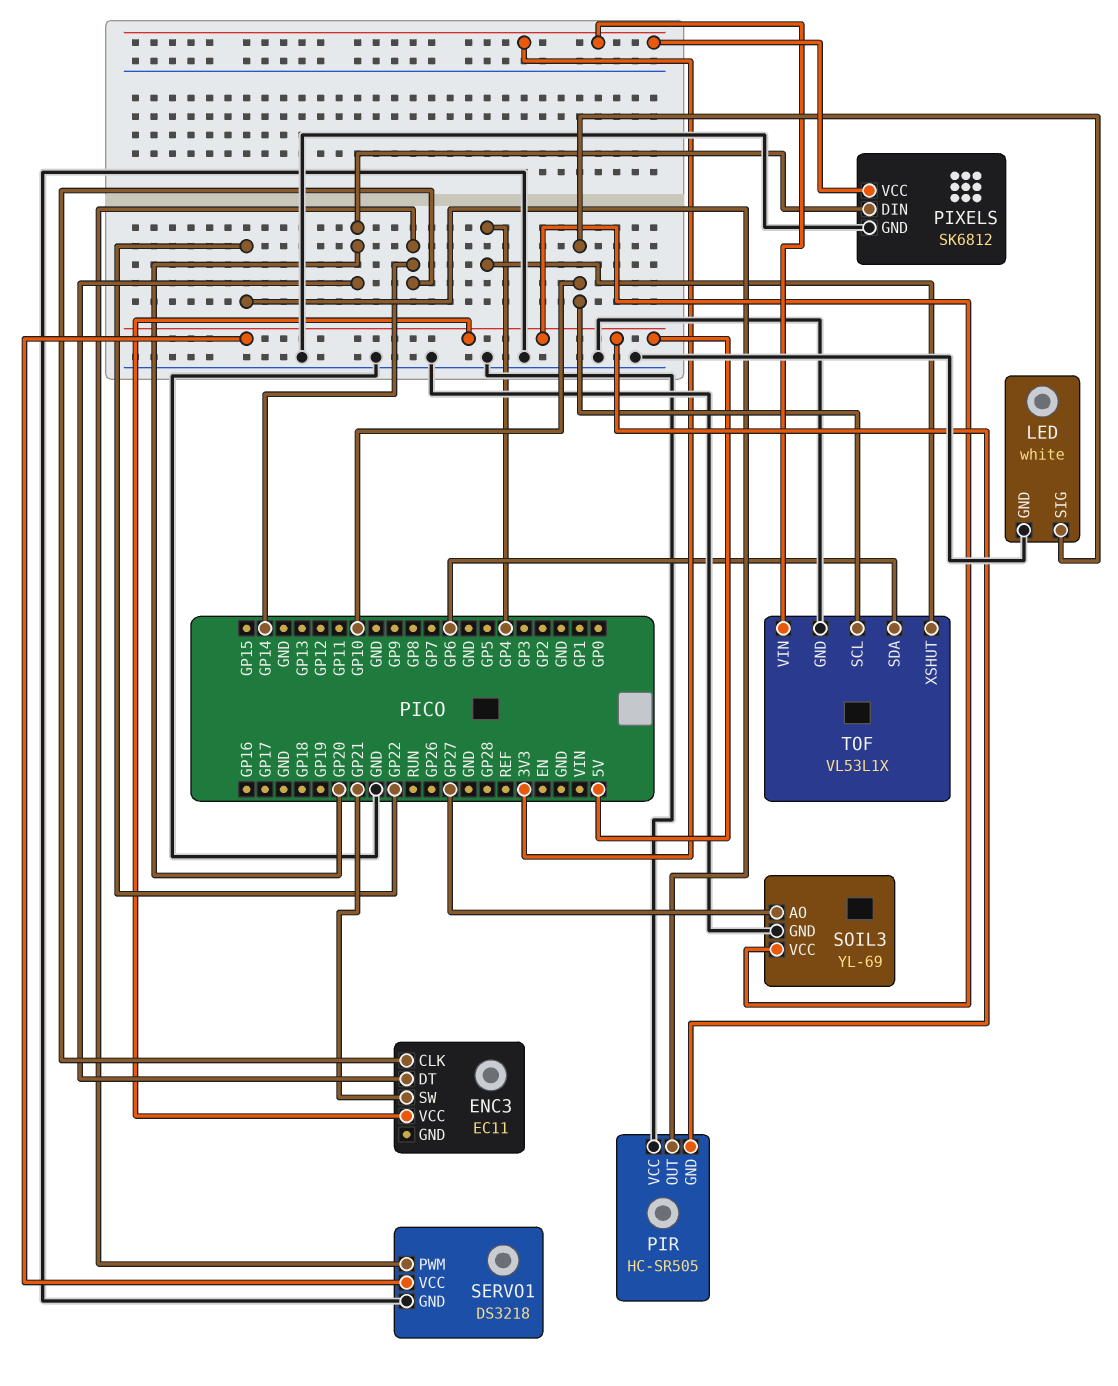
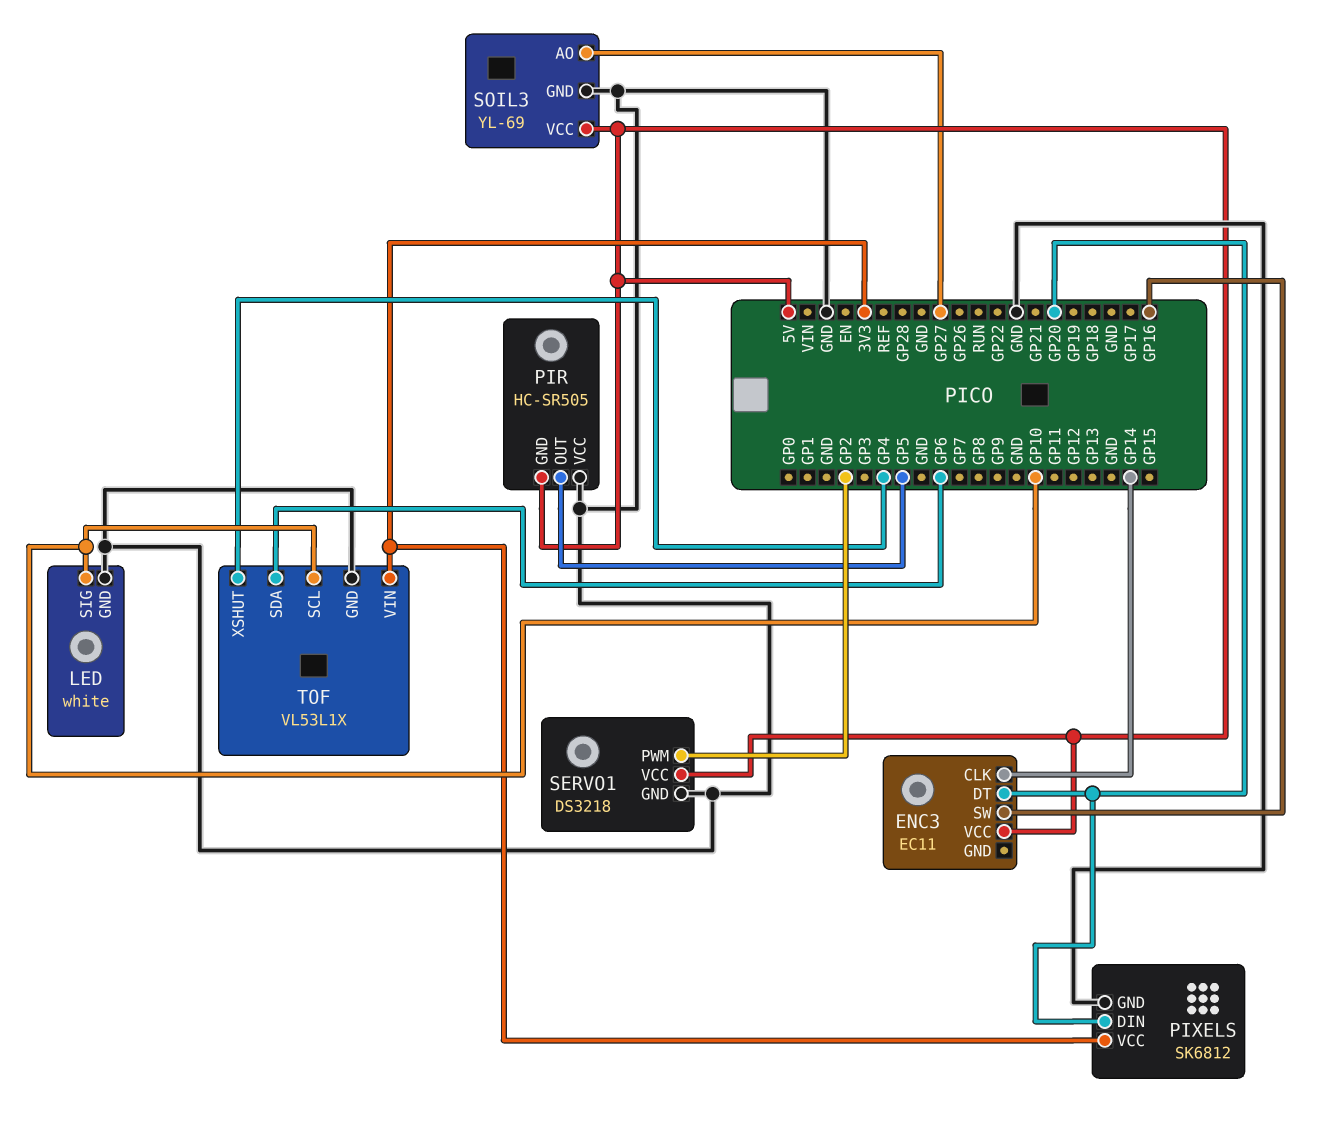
ENC3 pin SW: GP21 -> GP16
PIR pin OUT: GP22 -> GP5
SERVO1 pin PWM: GP14 -> GP2

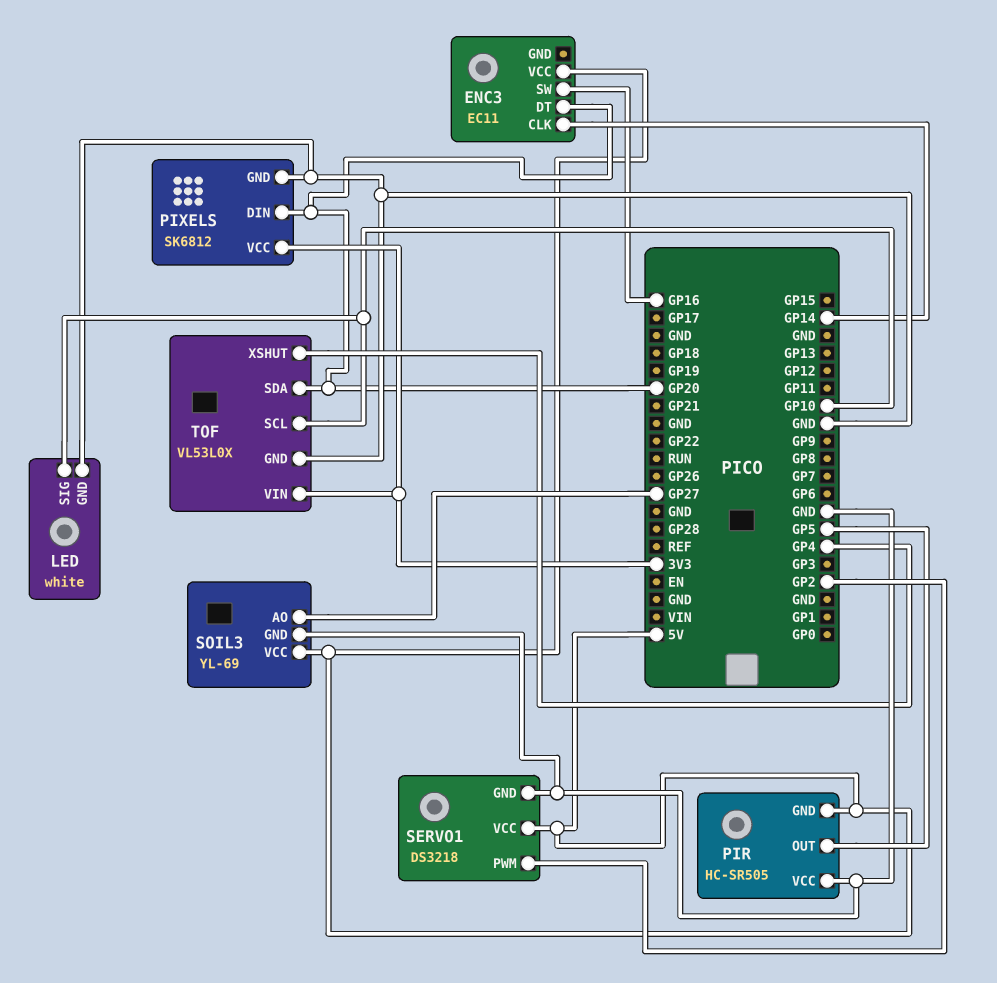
TOF: VL53L1X -> VL53L0X
TOF pin SDA: GP6 -> GP20

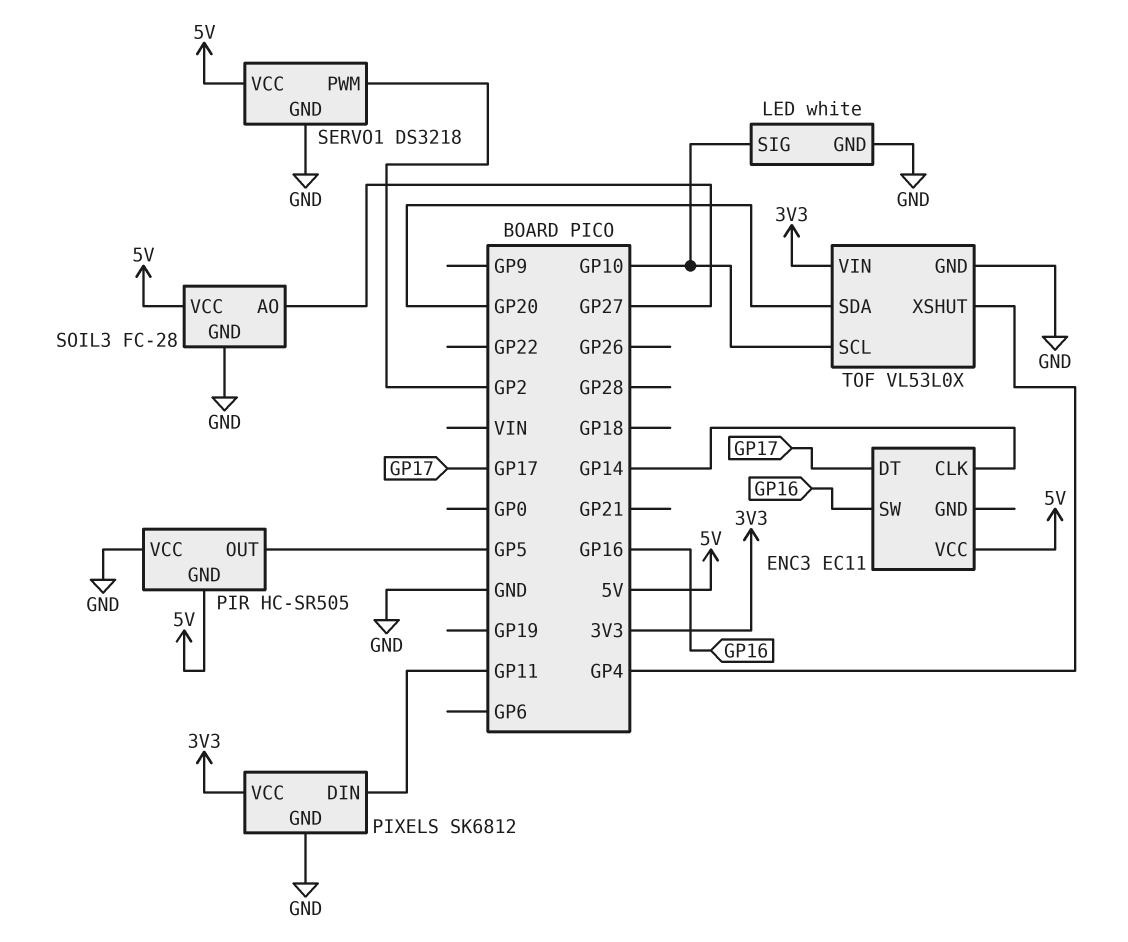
ENC3 pin DT: GP20 -> GP17
PIXELS pin DIN: GP20 -> GP11
SOIL3: YL-69 -> FC-28

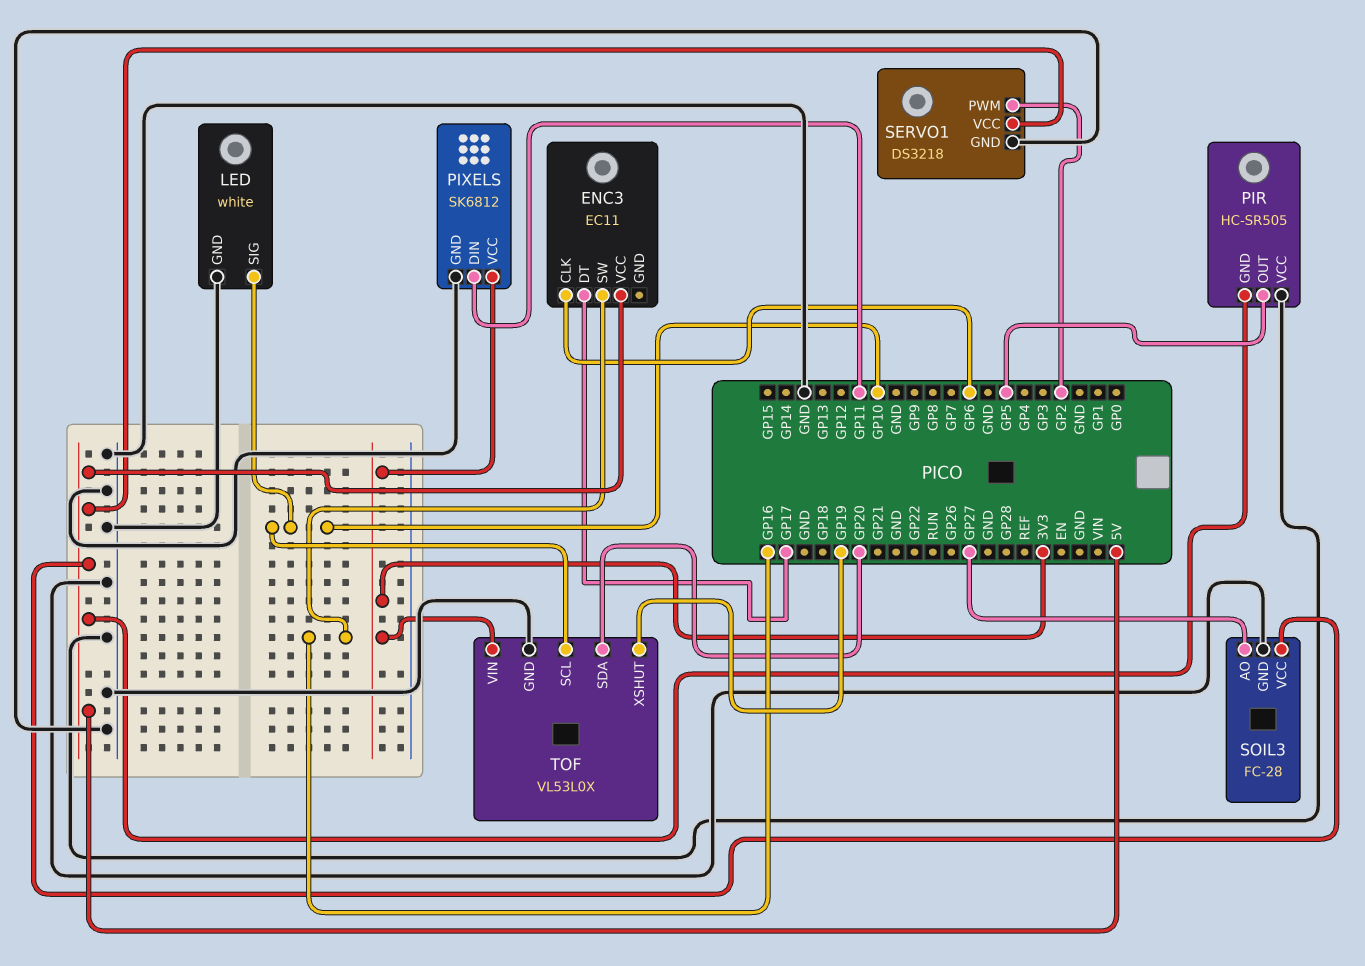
ENC3 pin CLK: GP14 -> GP6
TOF pin XSHUT: GP4 -> GP19

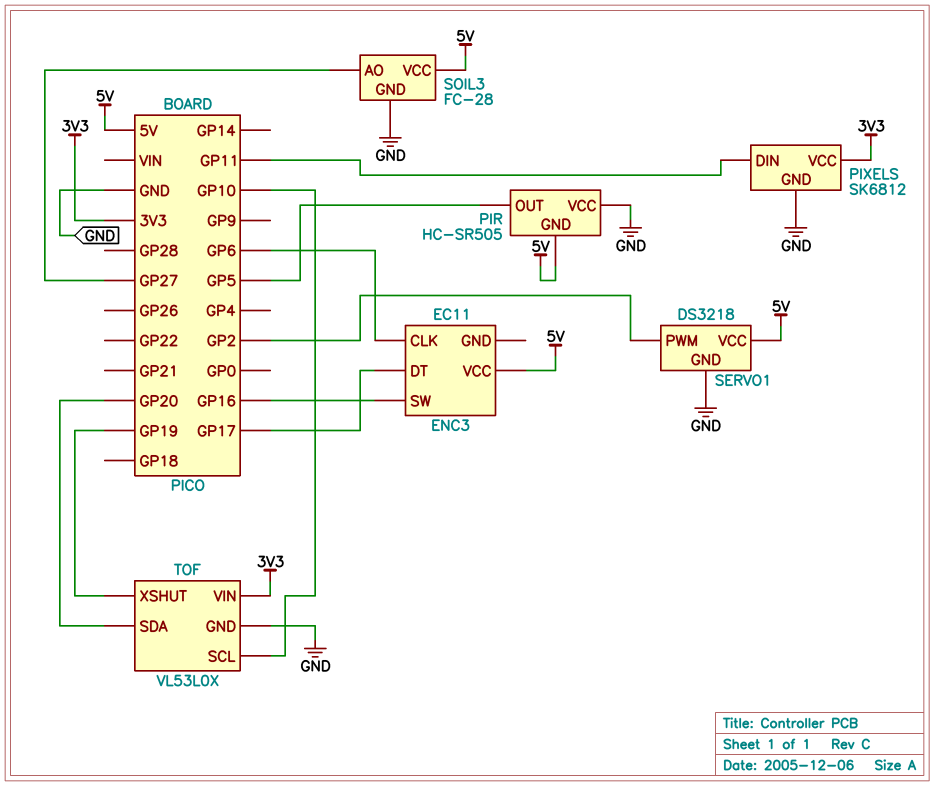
LED: white -> none
LED pin GND: GND -> none
LED pin SIG: GP10 -> none

